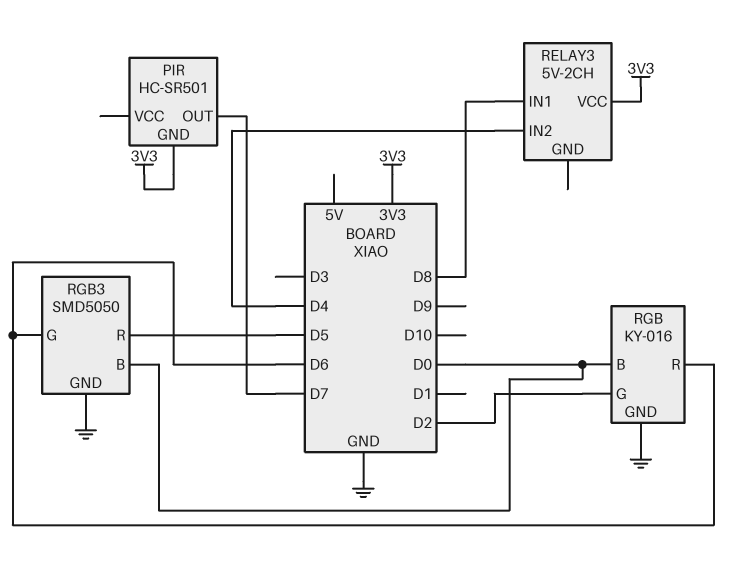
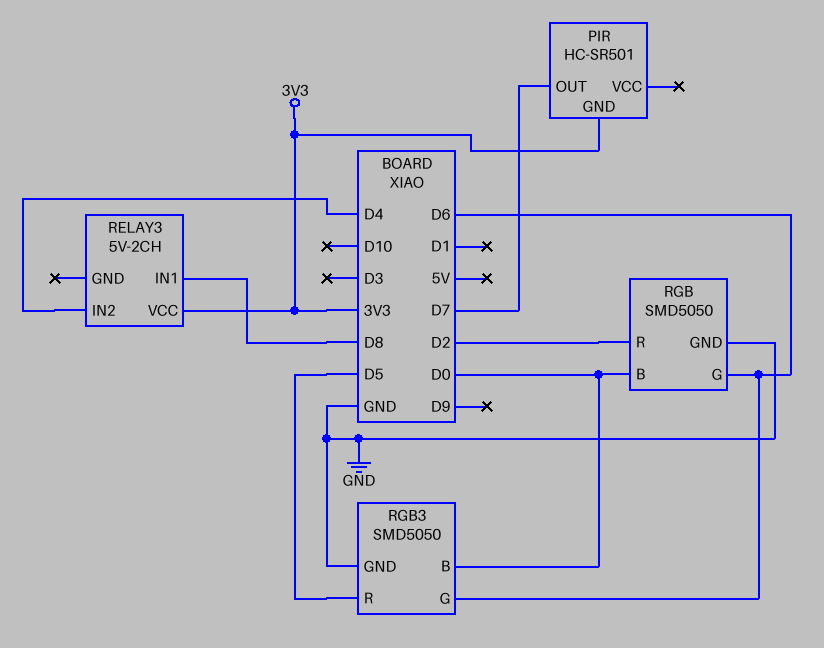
RGB: KY-016 -> SMD5050
RGB pin G: D2 -> D6
RGB pin R: D6 -> D2

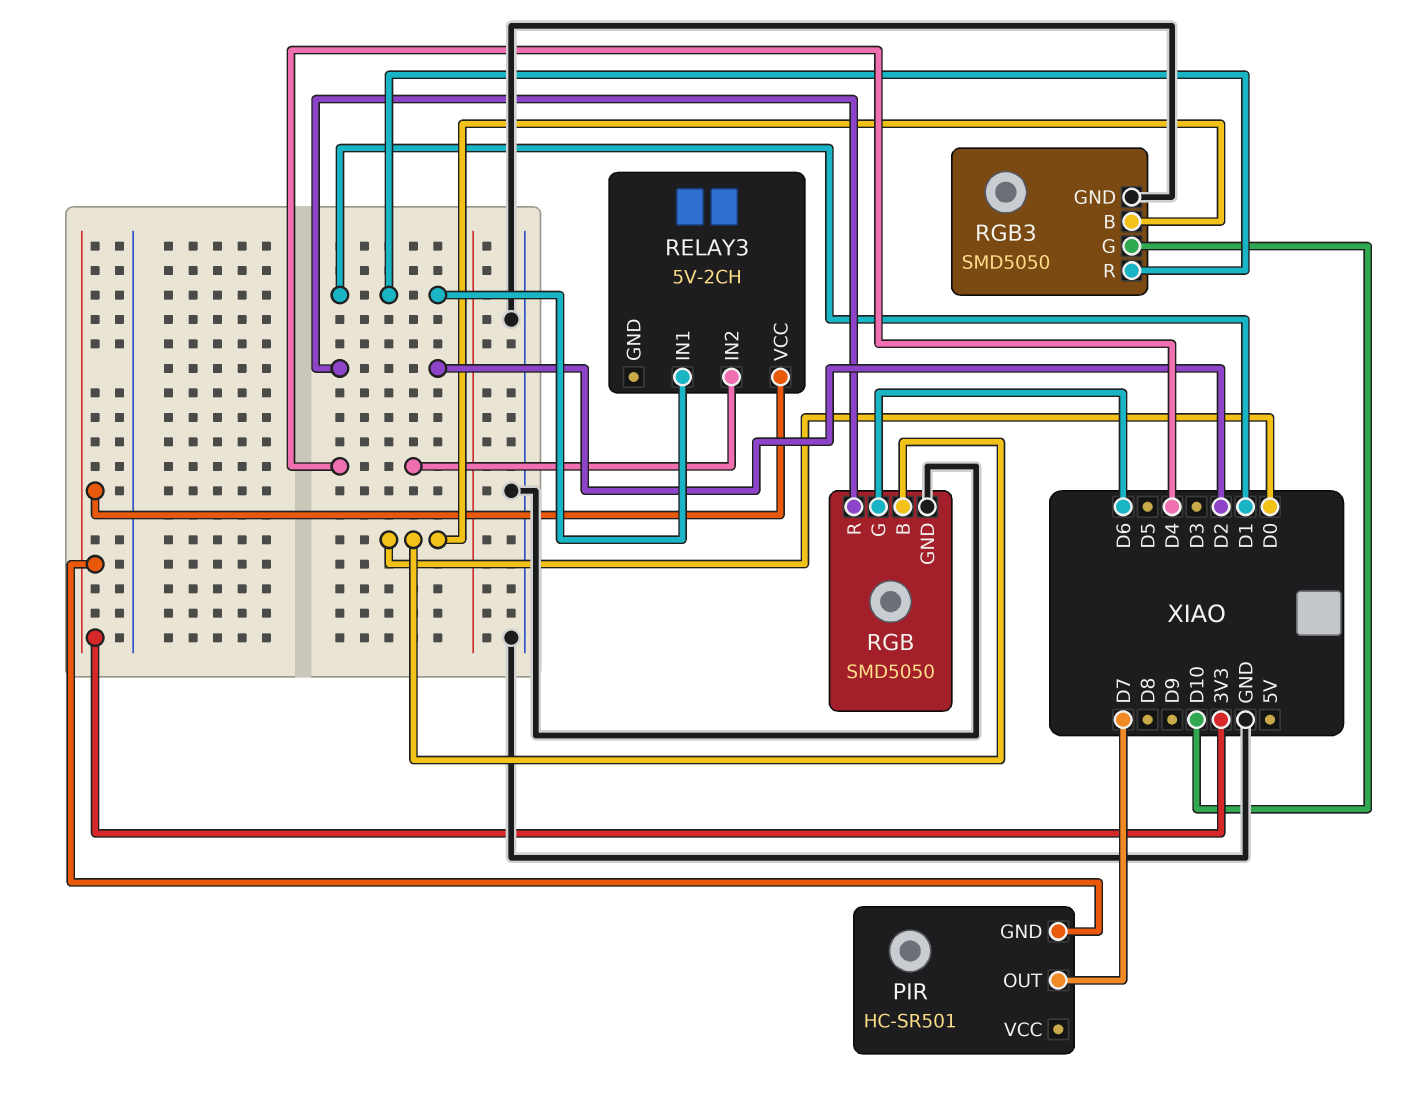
RELAY3 pin IN1: D8 -> D1
RGB3 pin G: D6 -> D10
RGB3 pin R: D5 -> D1

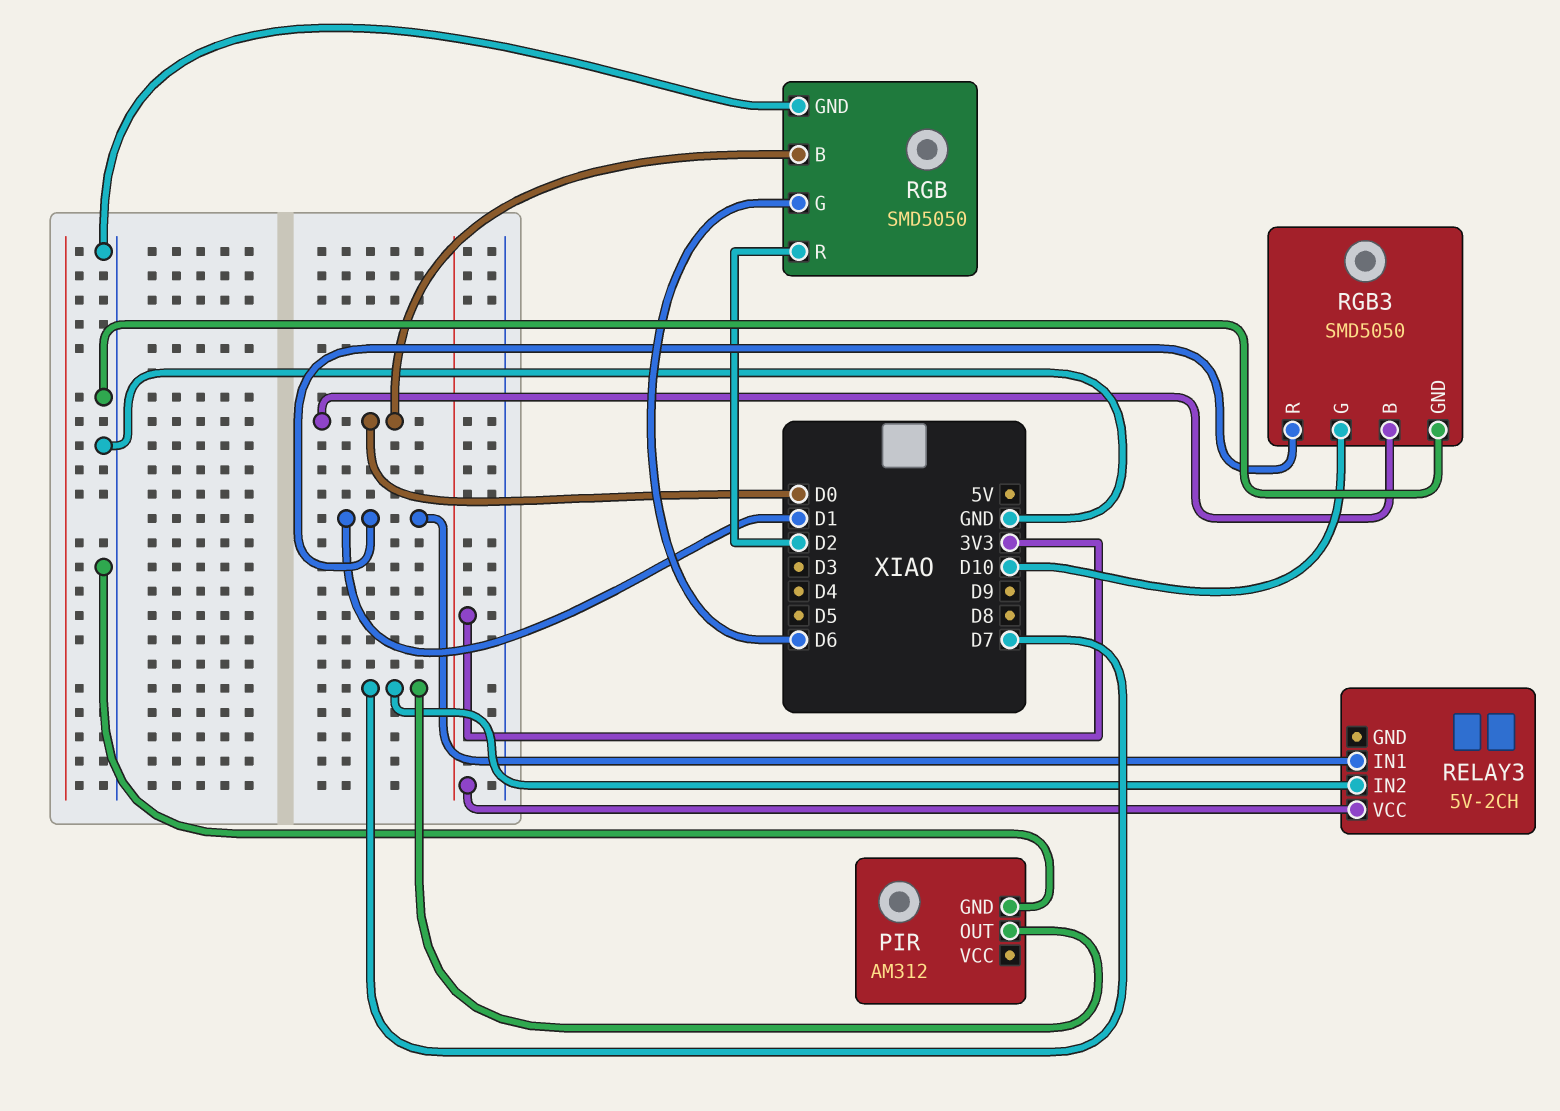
PIR: HC-SR501 -> AM312
PIR pin GND: 3V3 -> GND
RELAY3 pin IN2: D4 -> D7

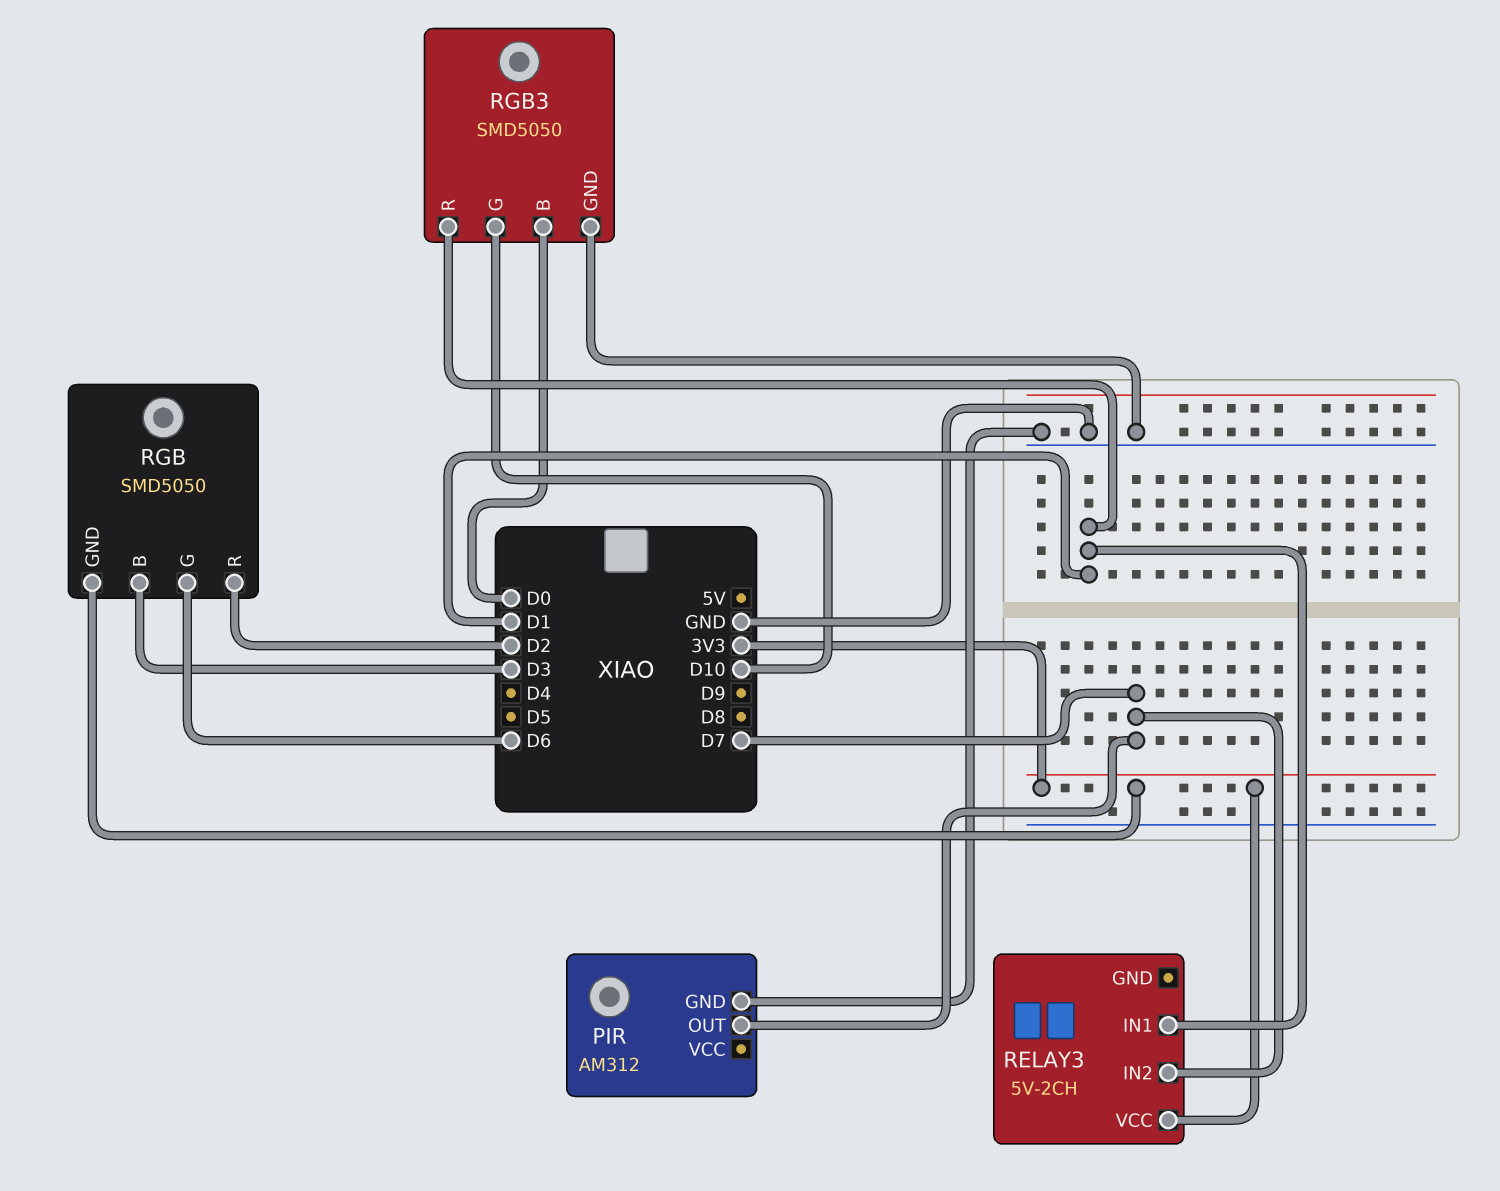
RGB pin B: D0 -> D3
RGB pin GND: GND -> 3V3

